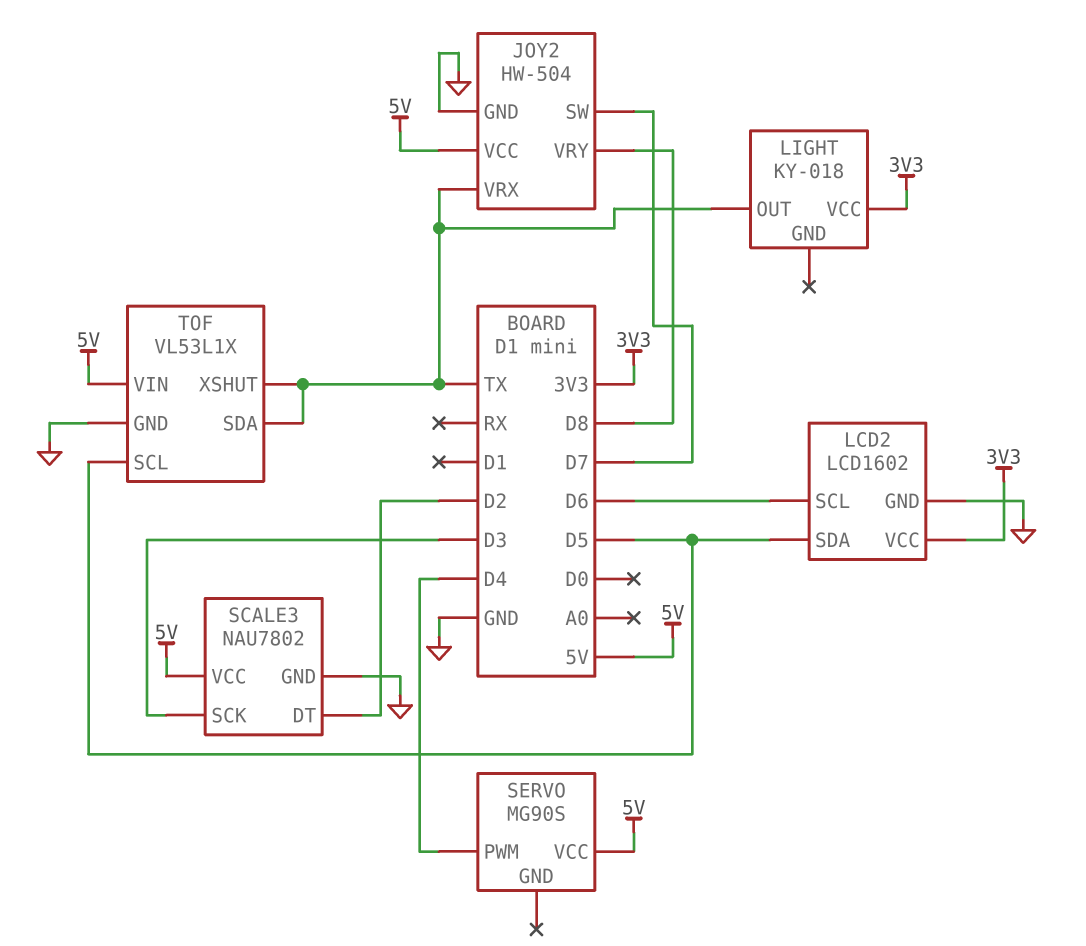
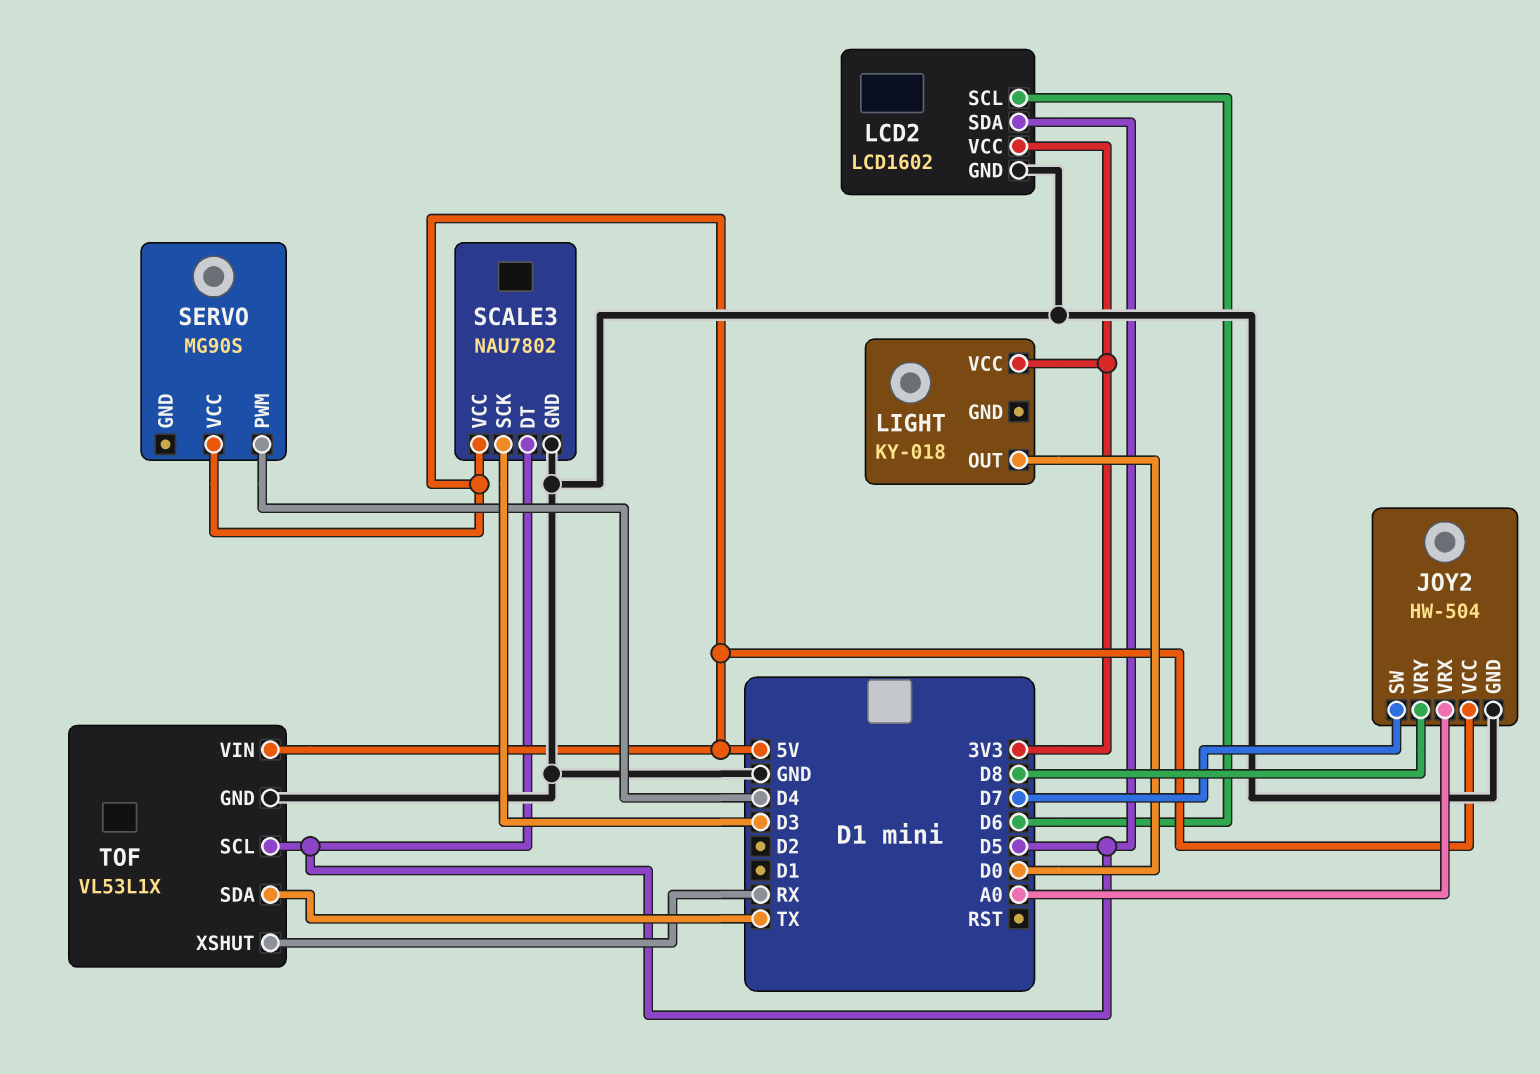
JOY2 pin VRX: TX -> A0
LIGHT pin OUT: TX -> D0
SCALE3 pin DT: D2 -> D5
TOF pin XSHUT: TX -> RX

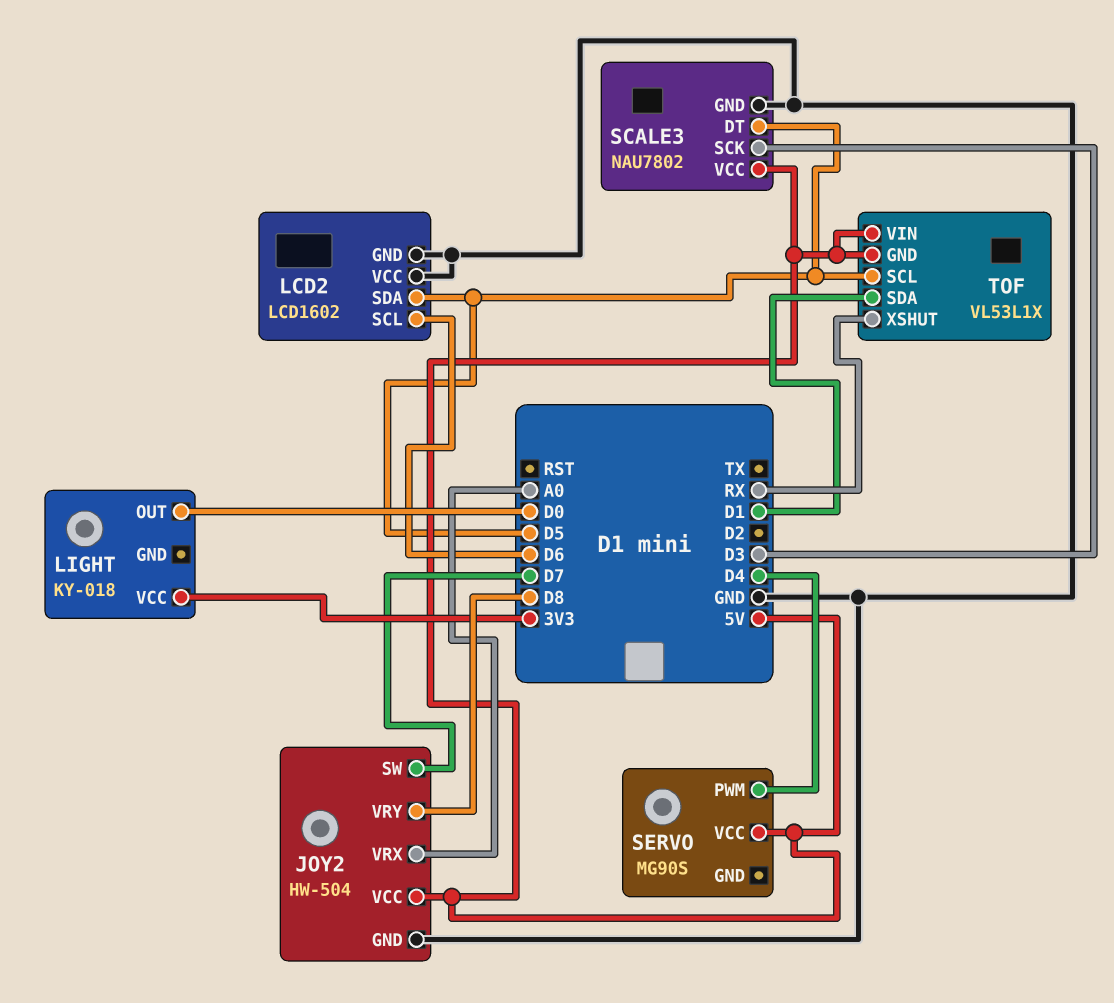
LCD2 pin VCC: 3V3 -> GND
TOF pin GND: GND -> 5V
TOF pin SDA: TX -> D1

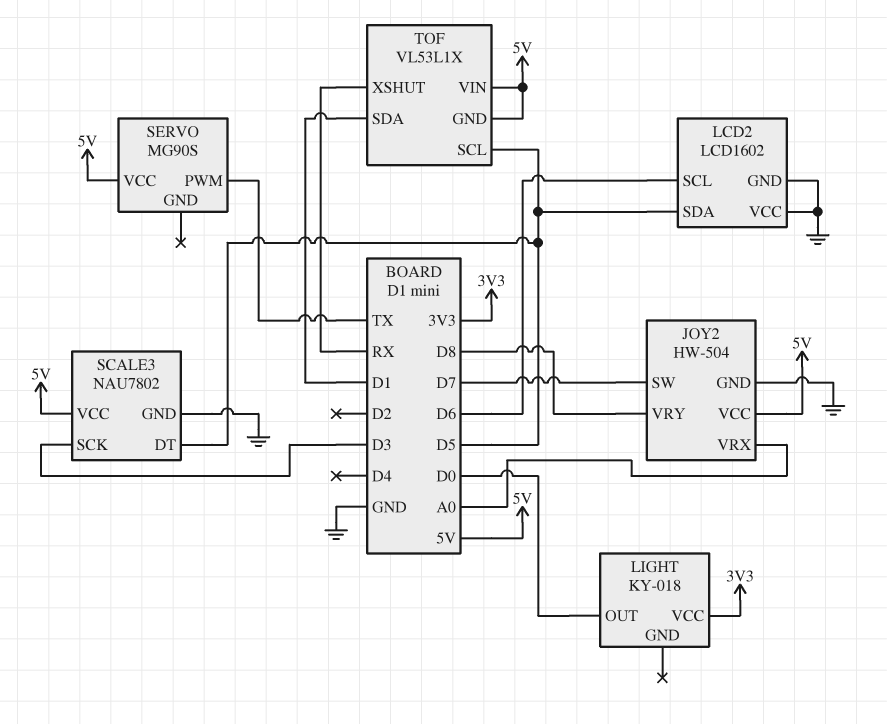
SERVO pin PWM: D4 -> TX

